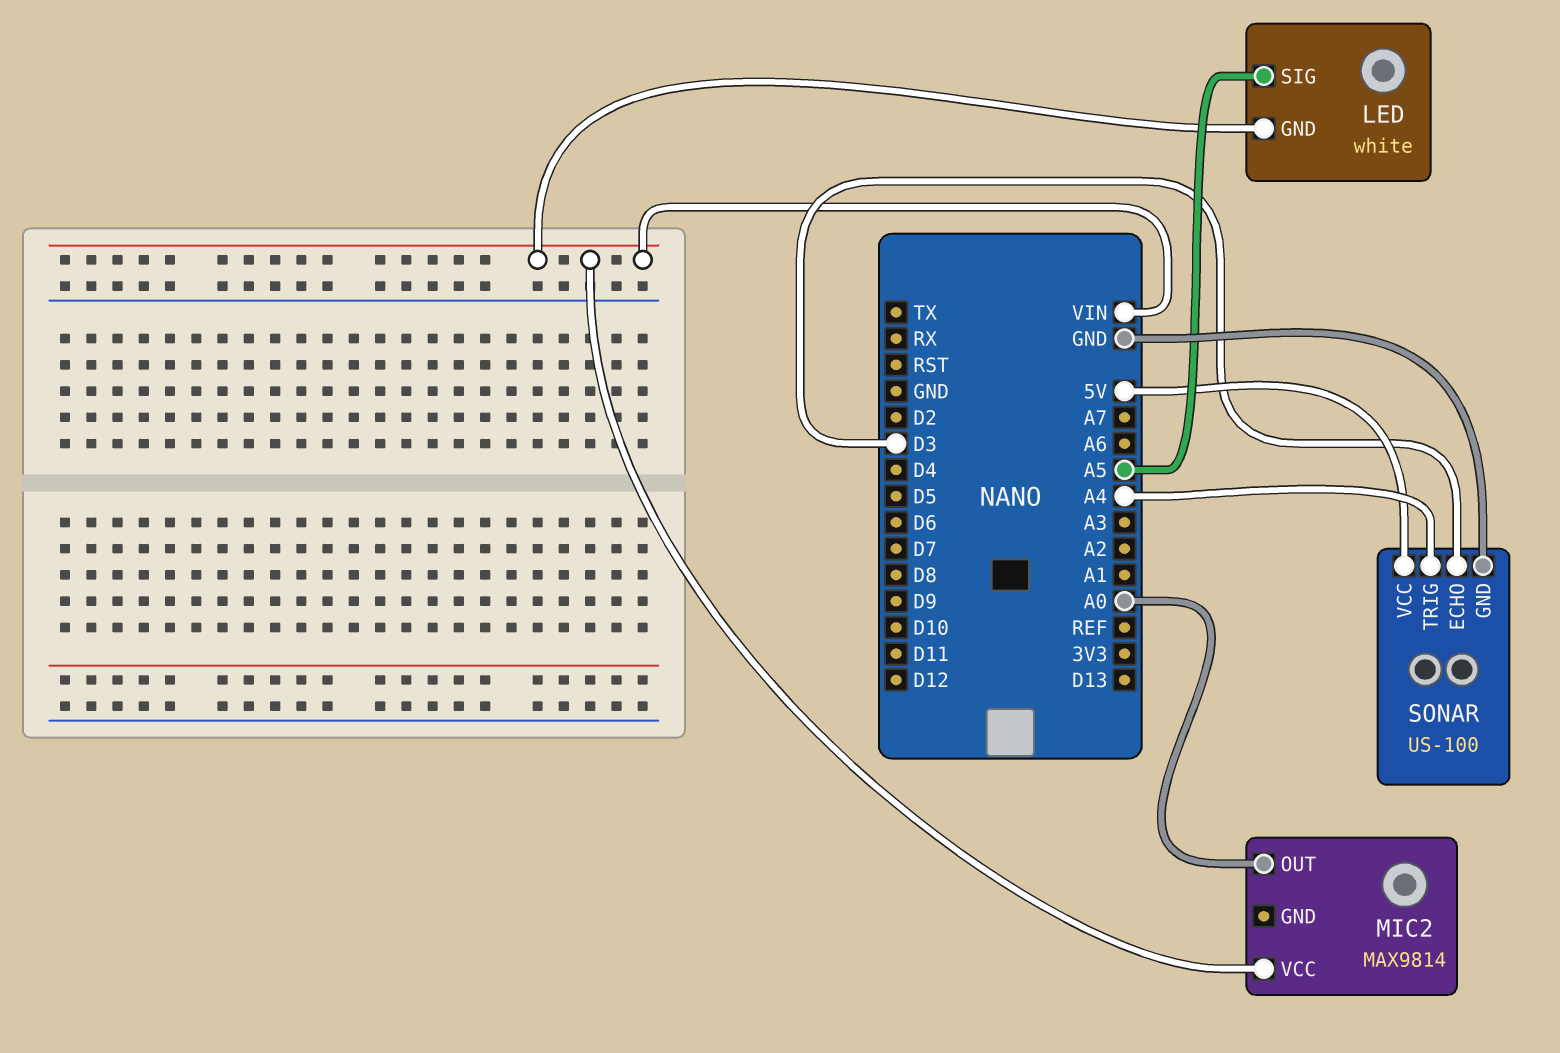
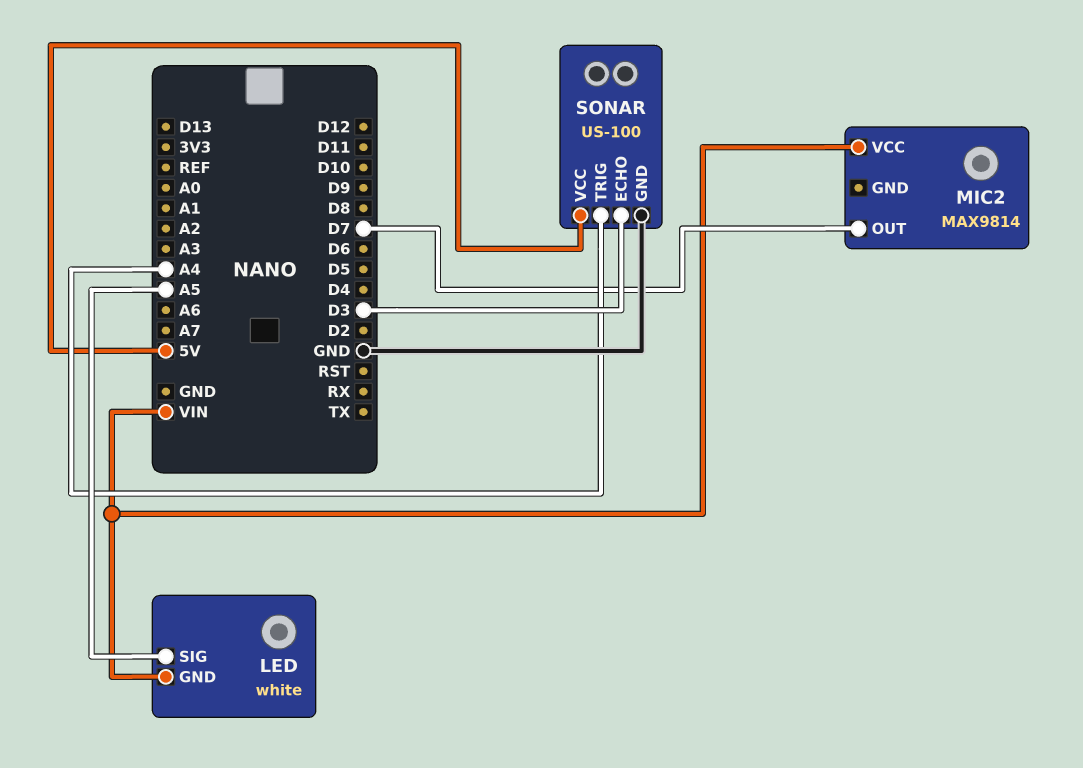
MIC2 pin OUT: A0 -> D7

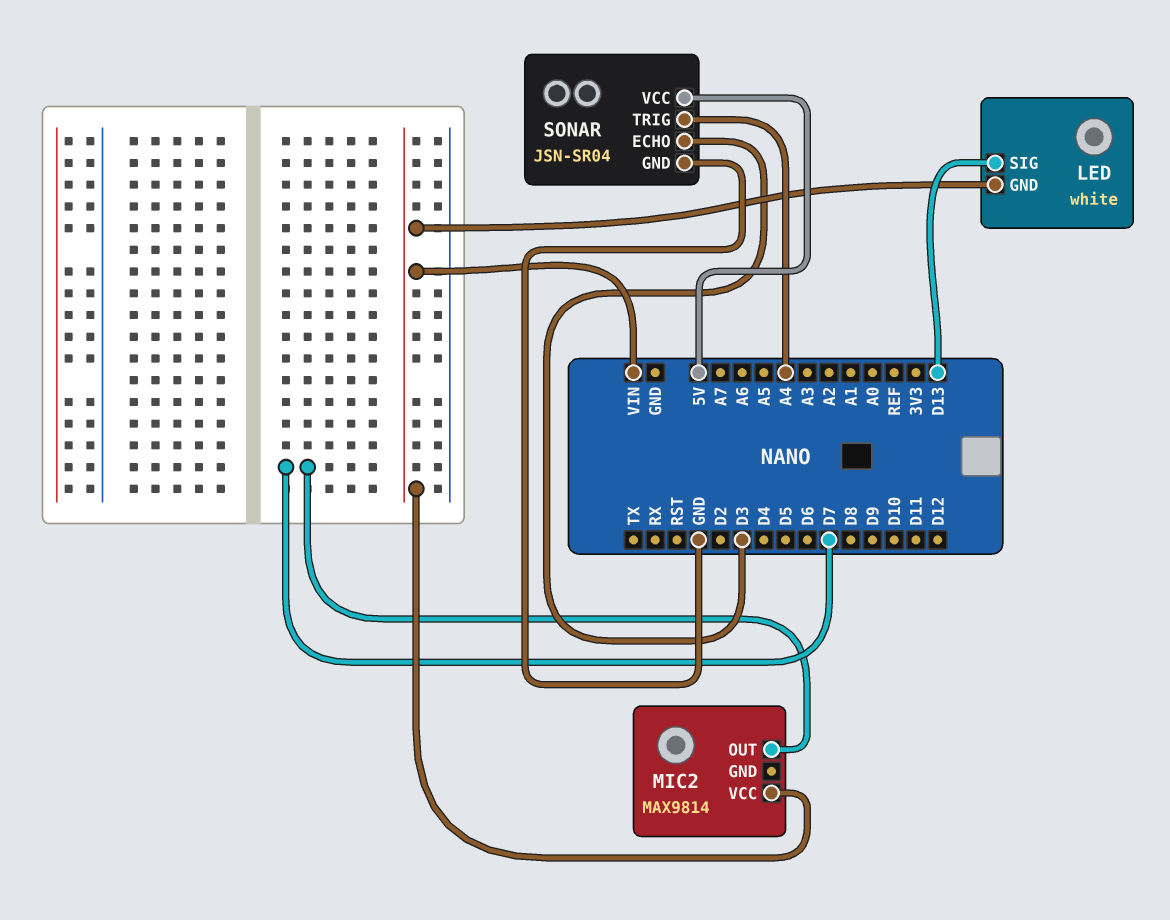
LED pin SIG: A5 -> D13
SONAR: US-100 -> JSN-SR04

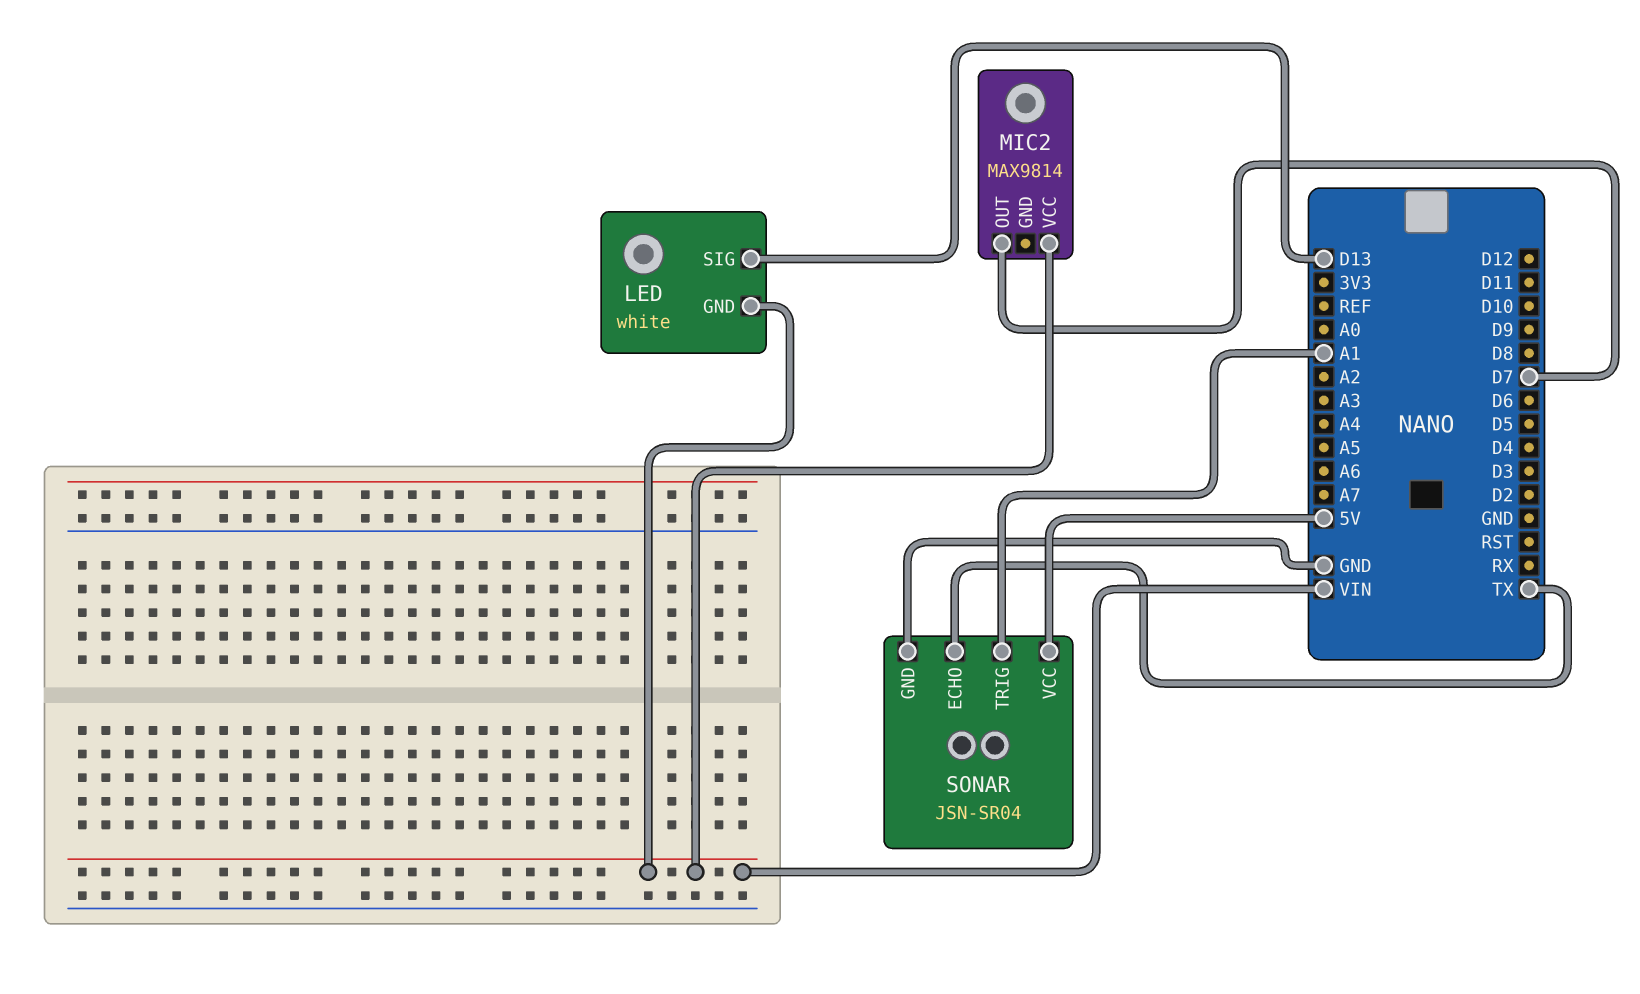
SONAR pin ECHO: D3 -> TX
SONAR pin TRIG: A4 -> A1

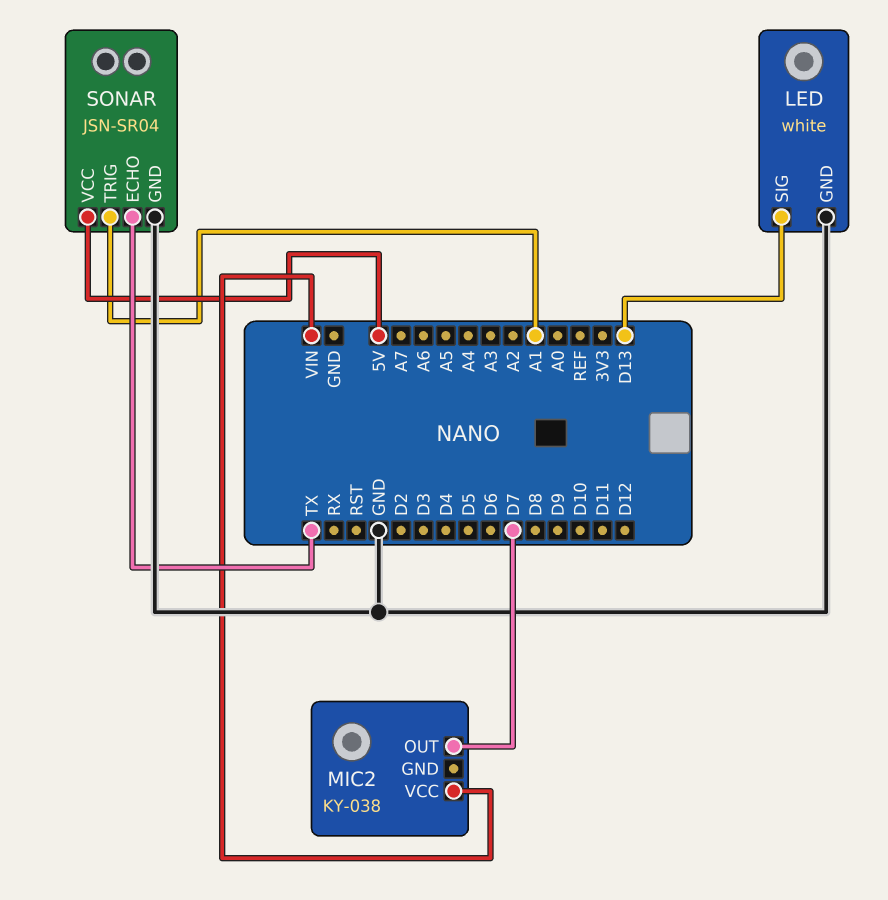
LED pin GND: VIN -> GND
MIC2: MAX9814 -> KY-038

